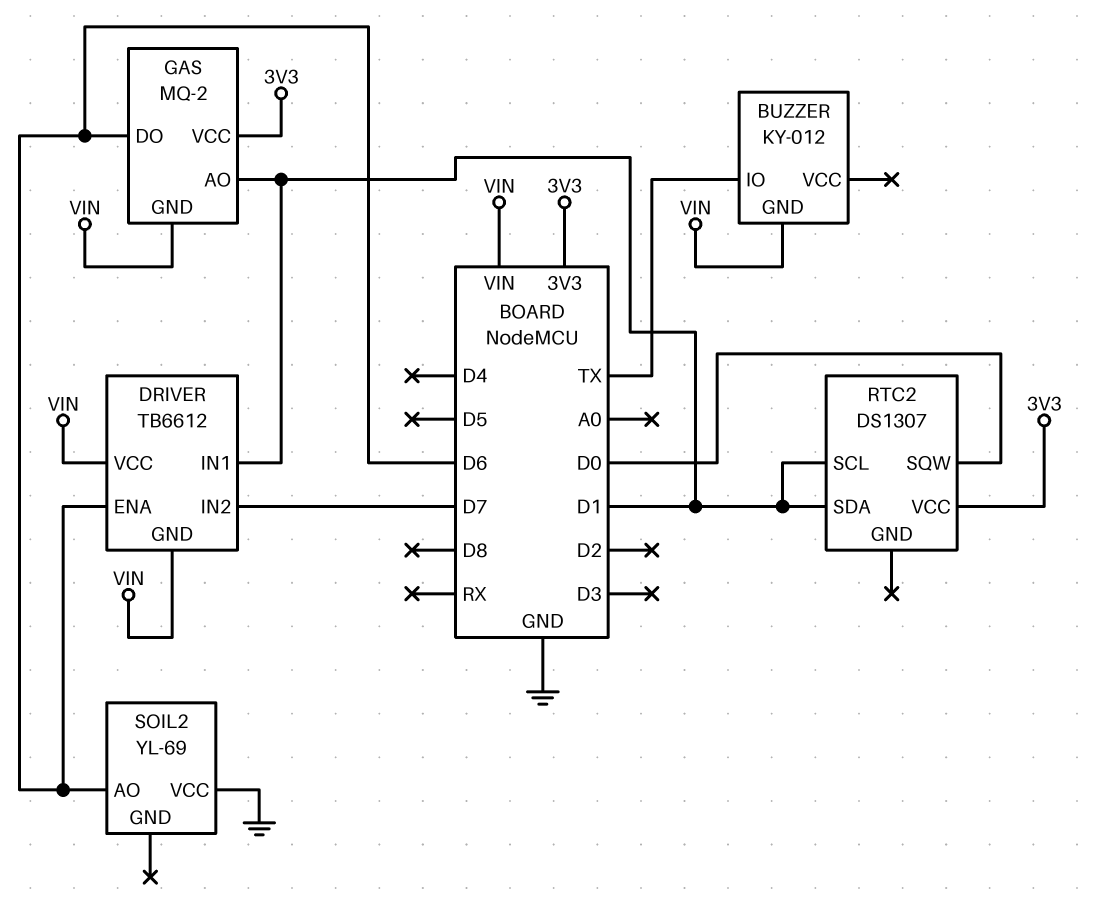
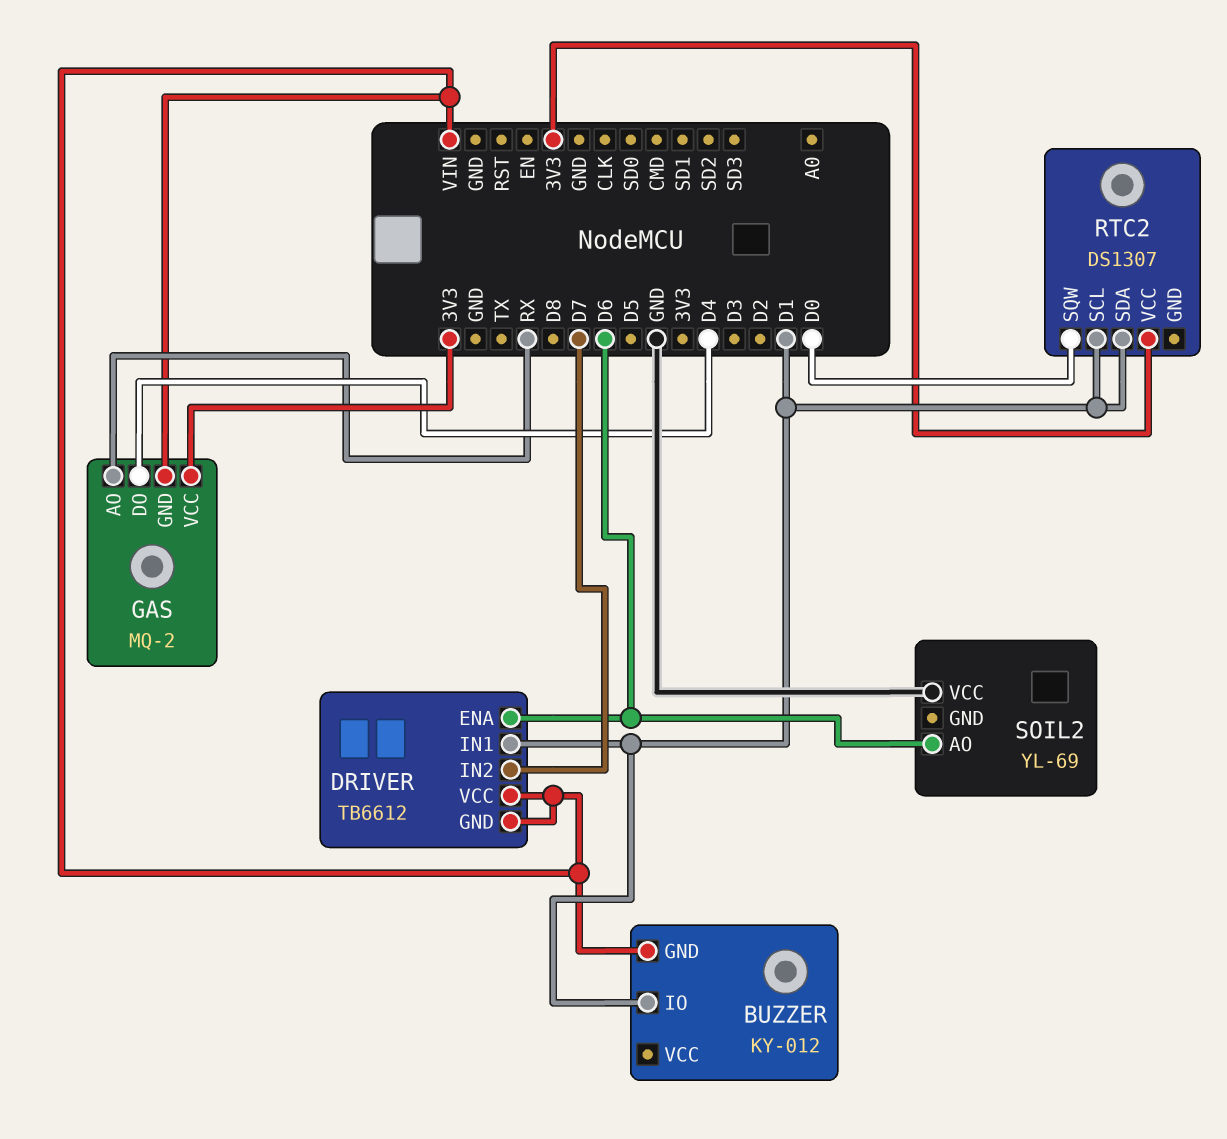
BUZZER pin IO: TX -> D1
GAS pin AO: D1 -> RX
GAS pin DO: D6 -> D4

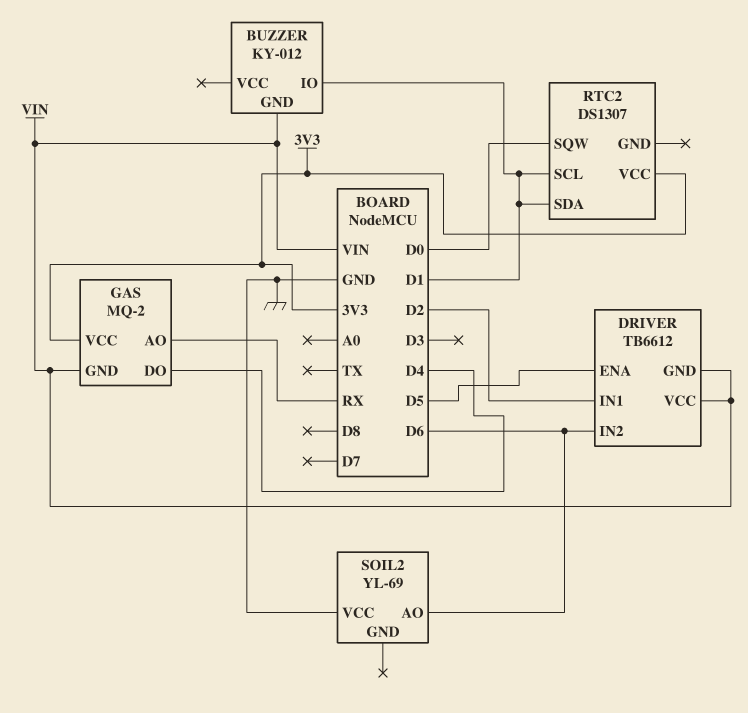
DRIVER pin ENA: D6 -> D5
DRIVER pin IN1: D1 -> D2
DRIVER pin IN2: D7 -> D6

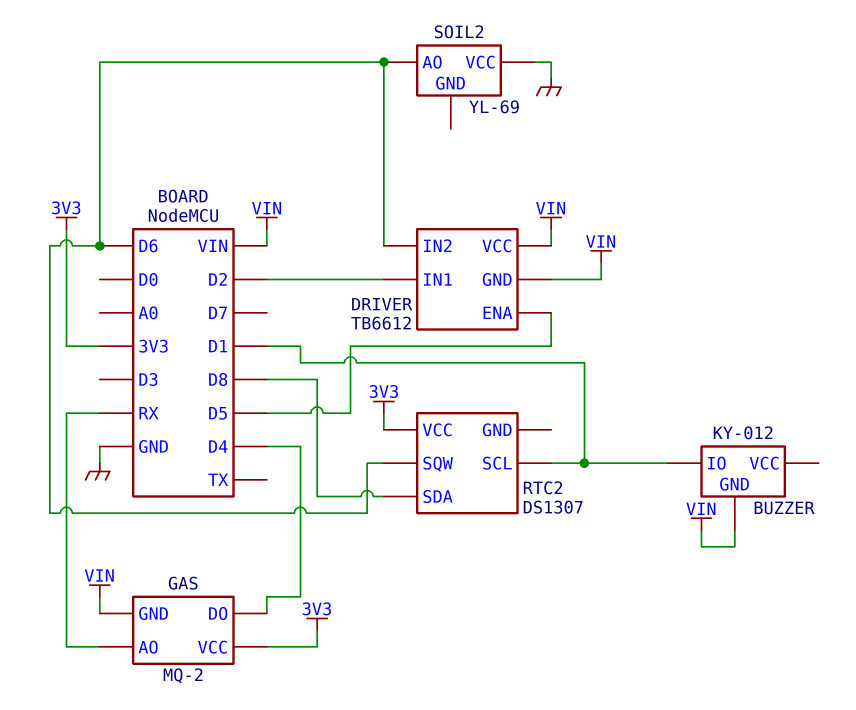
RTC2 pin SDA: D1 -> D8
RTC2 pin SQW: D0 -> D6

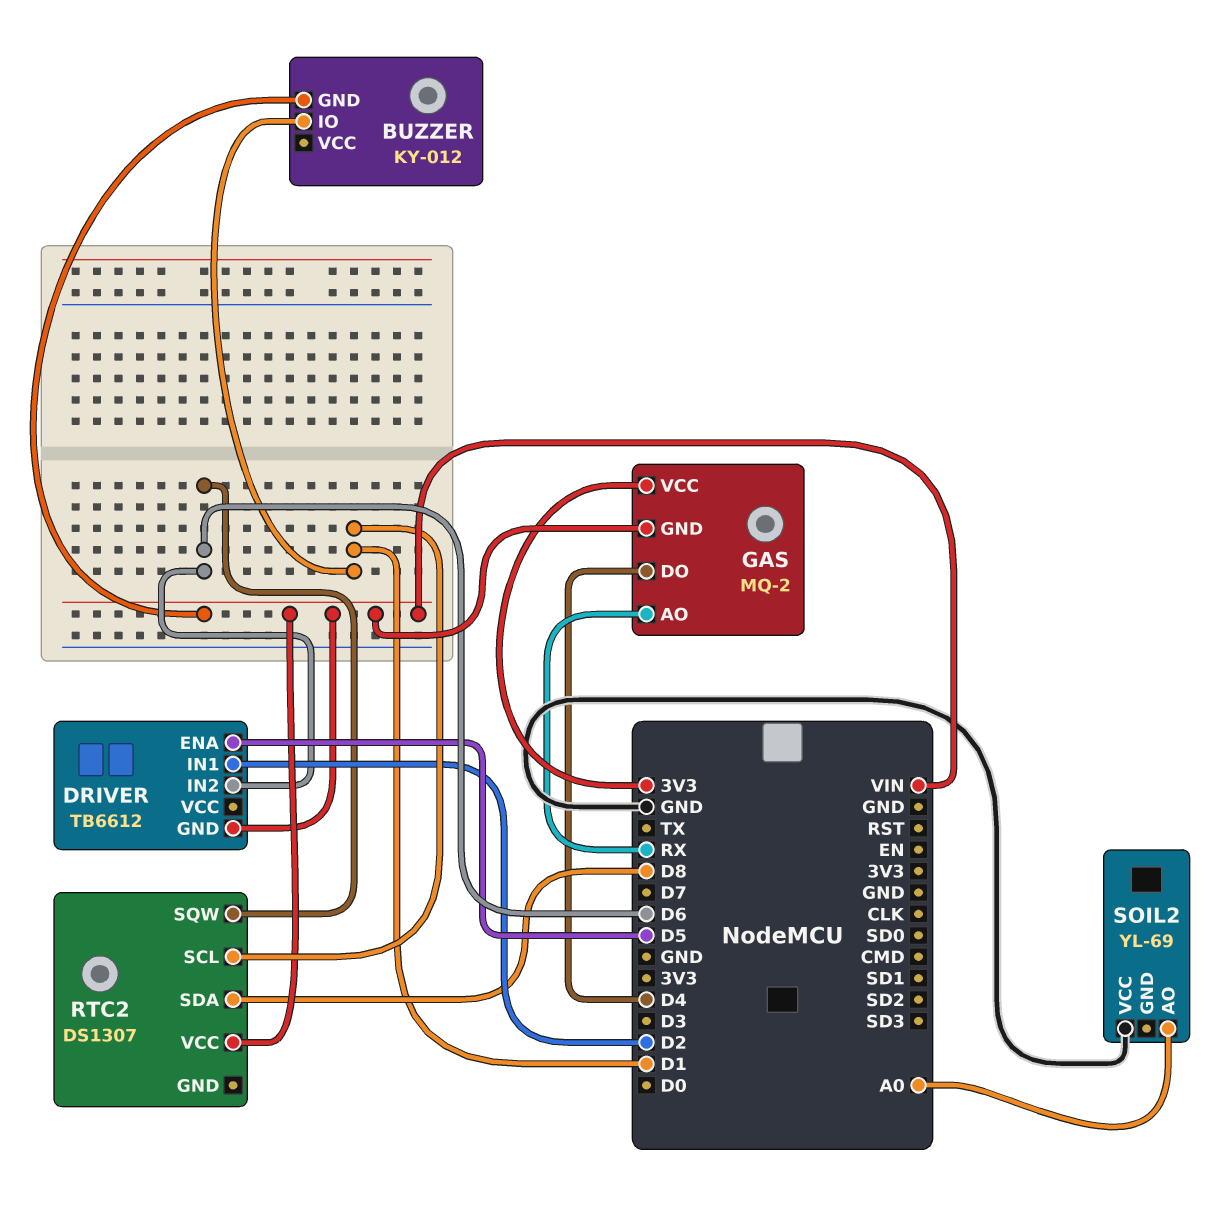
DRIVER pin VCC: VIN -> none
RTC2 pin VCC: 3V3 -> VIN
SOIL2 pin AO: D6 -> A0

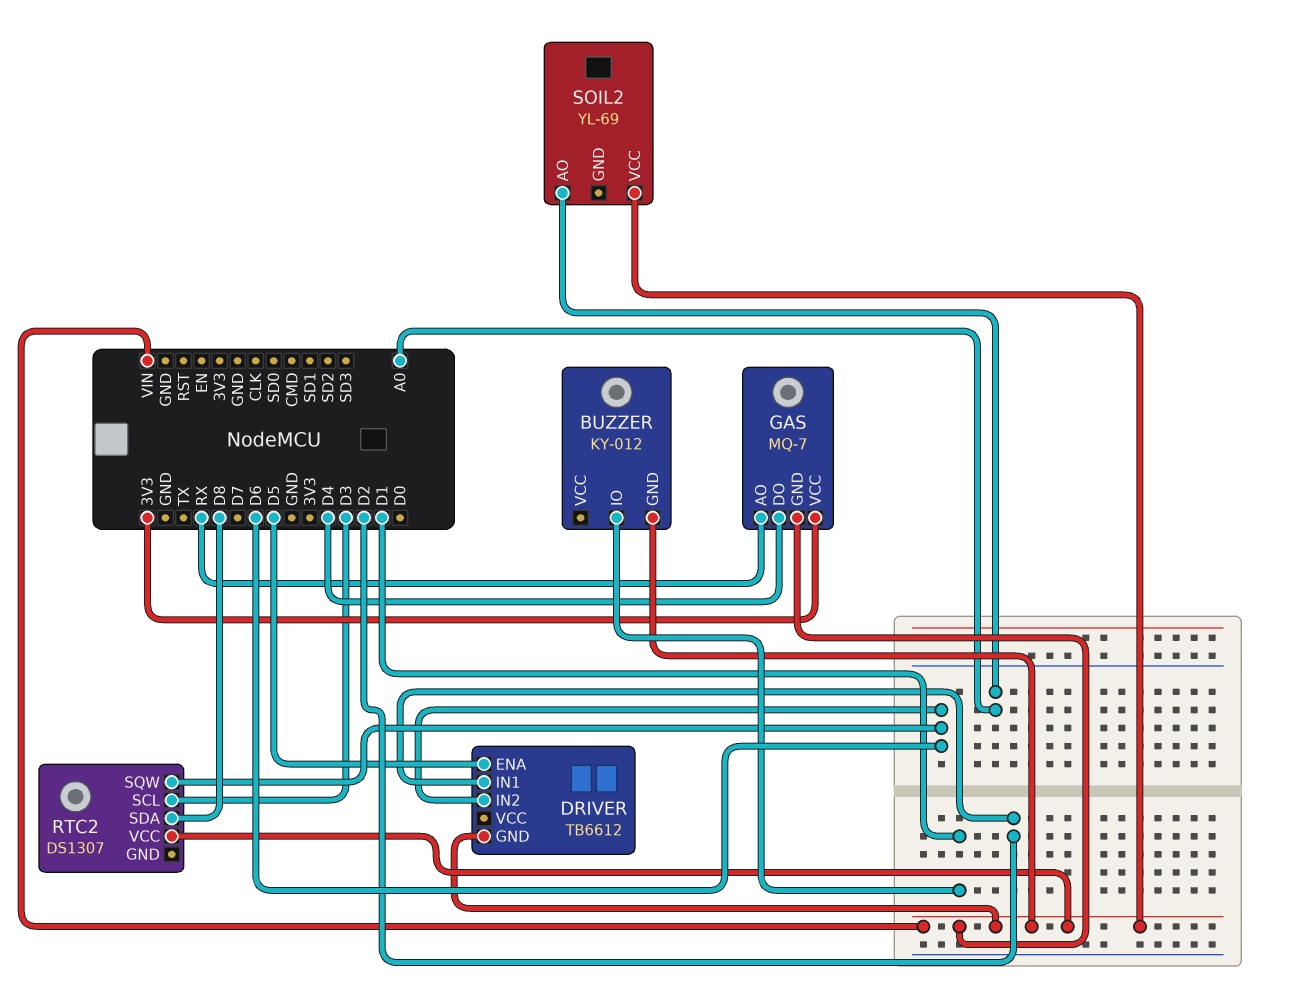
GAS: MQ-2 -> MQ-7
RTC2 pin SCL: D1 -> D3
SOIL2 pin VCC: GND -> VIN

